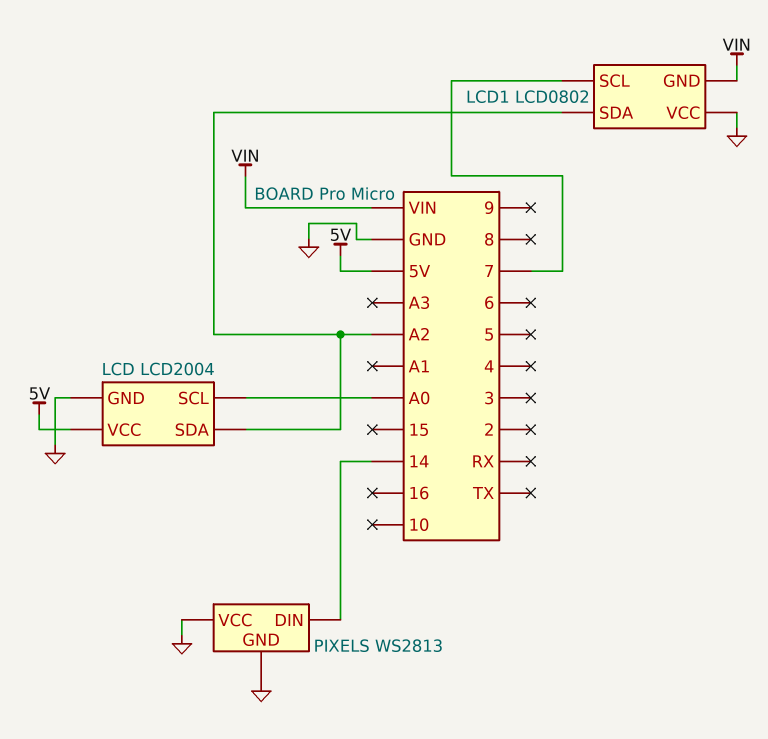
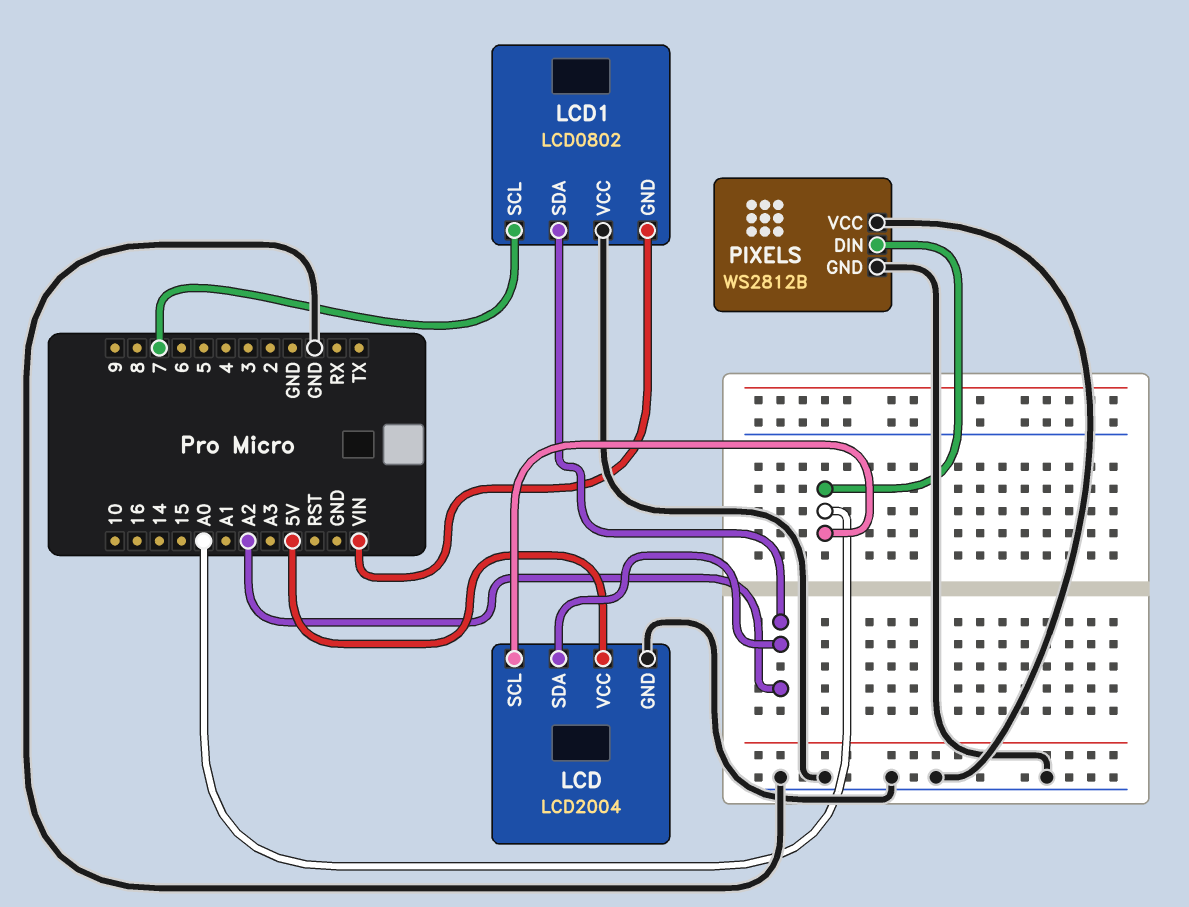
PIXELS: WS2813 -> WS2812B
PIXELS pin DIN: 14 -> A0

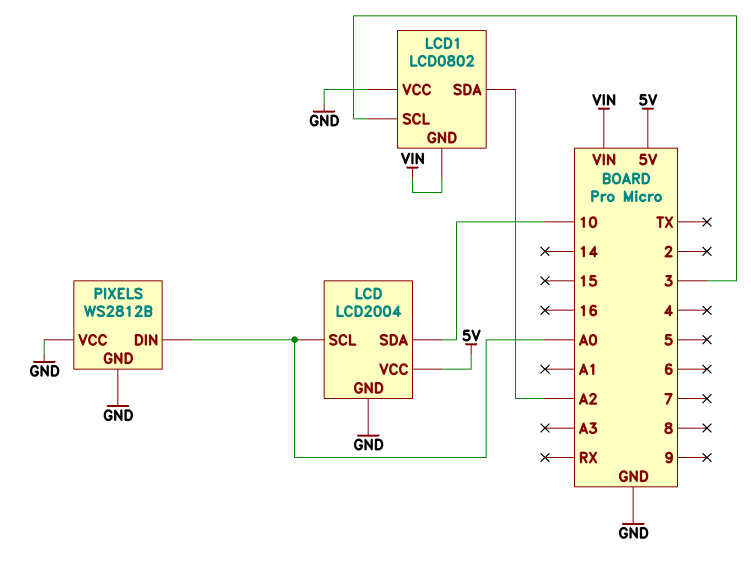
LCD pin SDA: A2 -> 10
LCD1 pin SCL: 7 -> 3

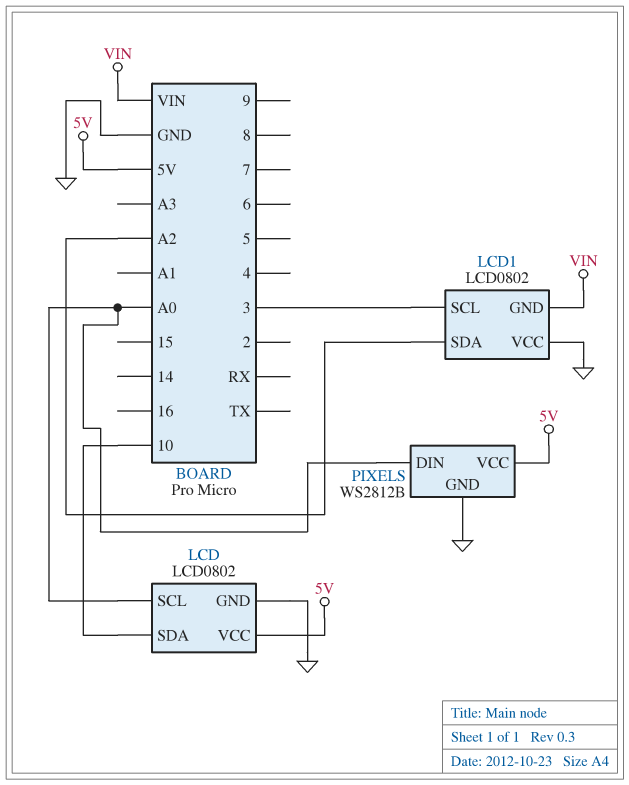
LCD: LCD2004 -> LCD0802
PIXELS pin VCC: GND -> 5V

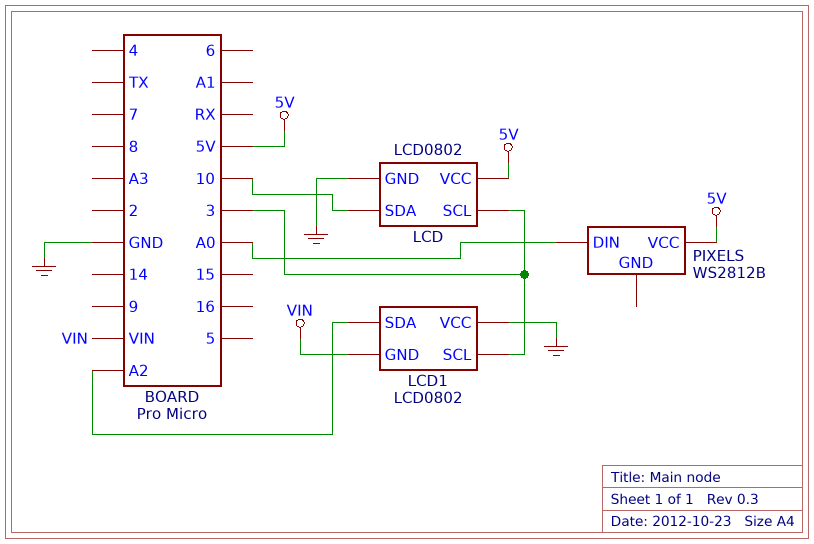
LCD pin SCL: A0 -> 3
PIXELS pin GND: GND -> none

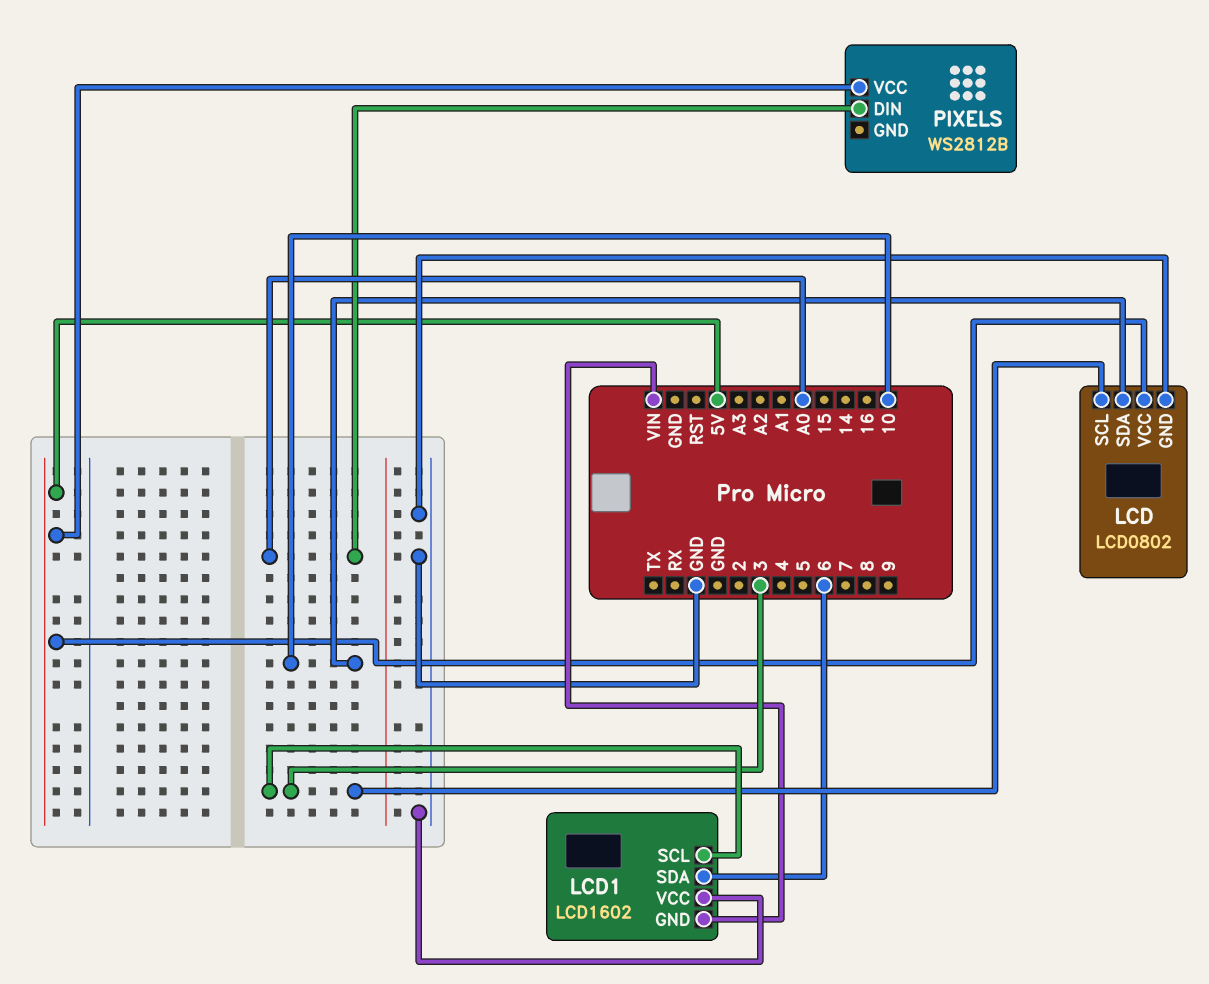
LCD1: LCD0802 -> LCD1602
LCD1 pin SDA: A2 -> 6

